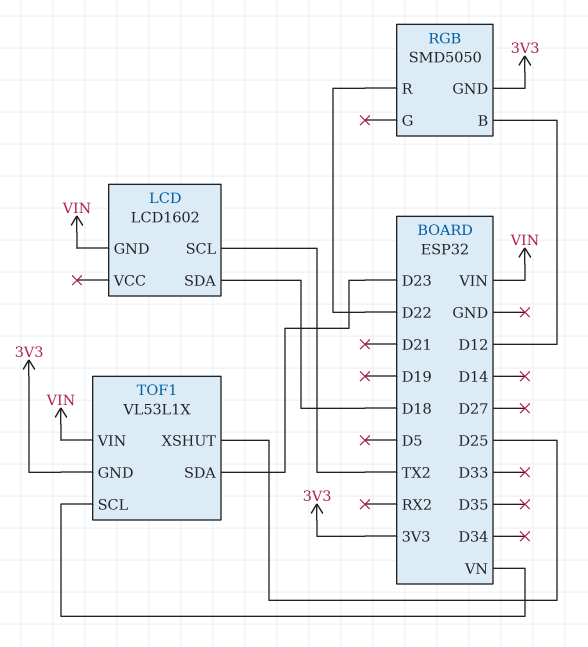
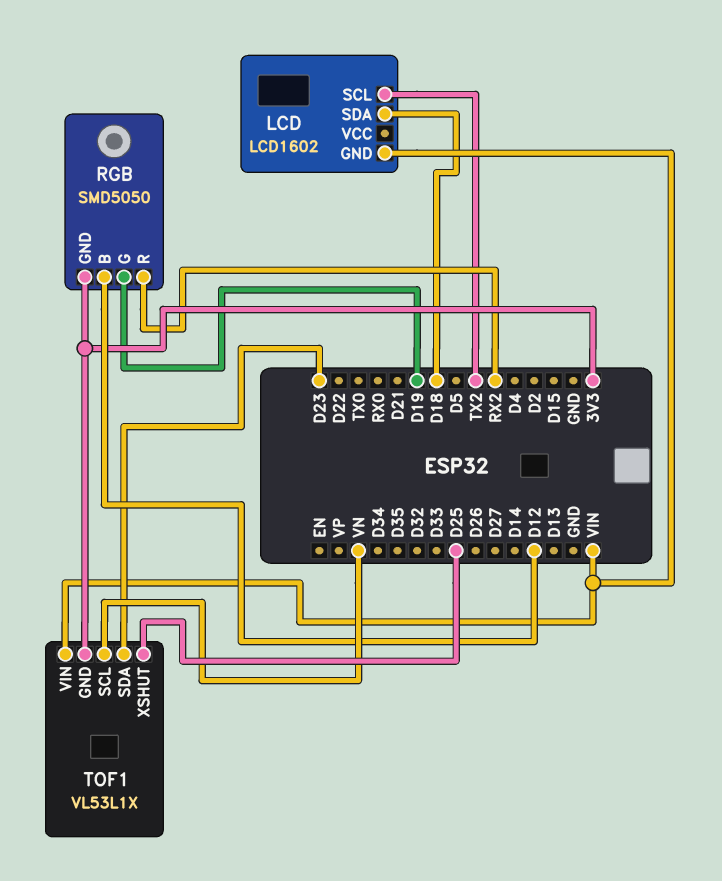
RGB pin G: none -> D19
RGB pin R: D22 -> RX2

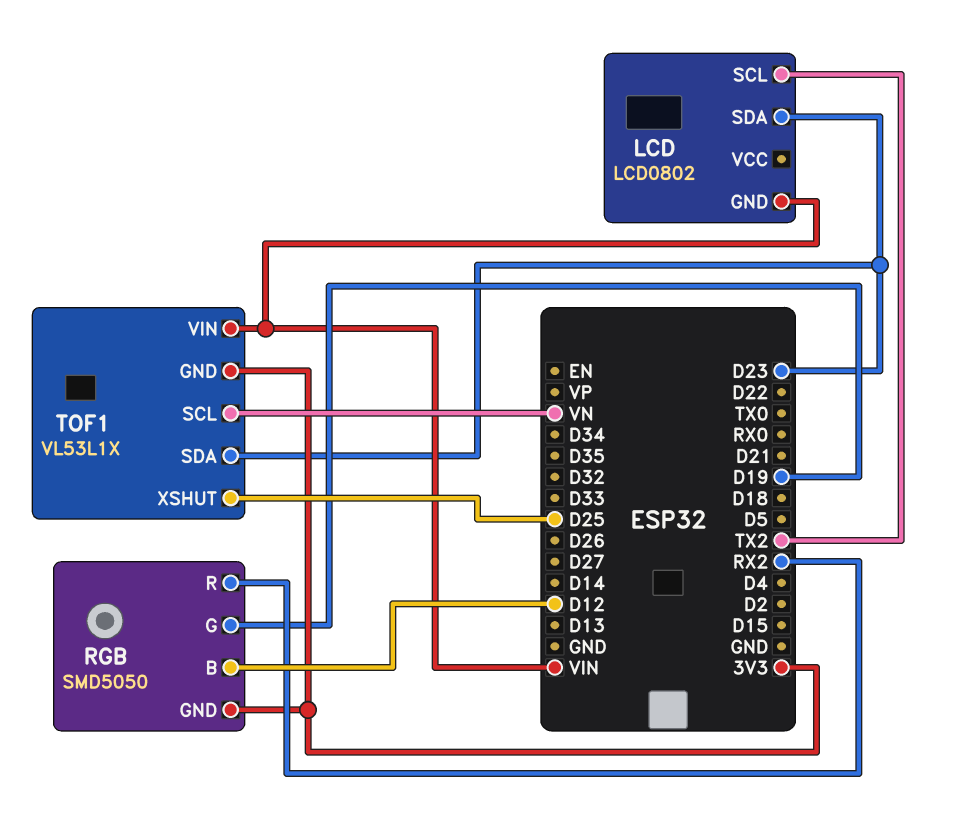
LCD: LCD1602 -> LCD0802
LCD pin SDA: D18 -> D23

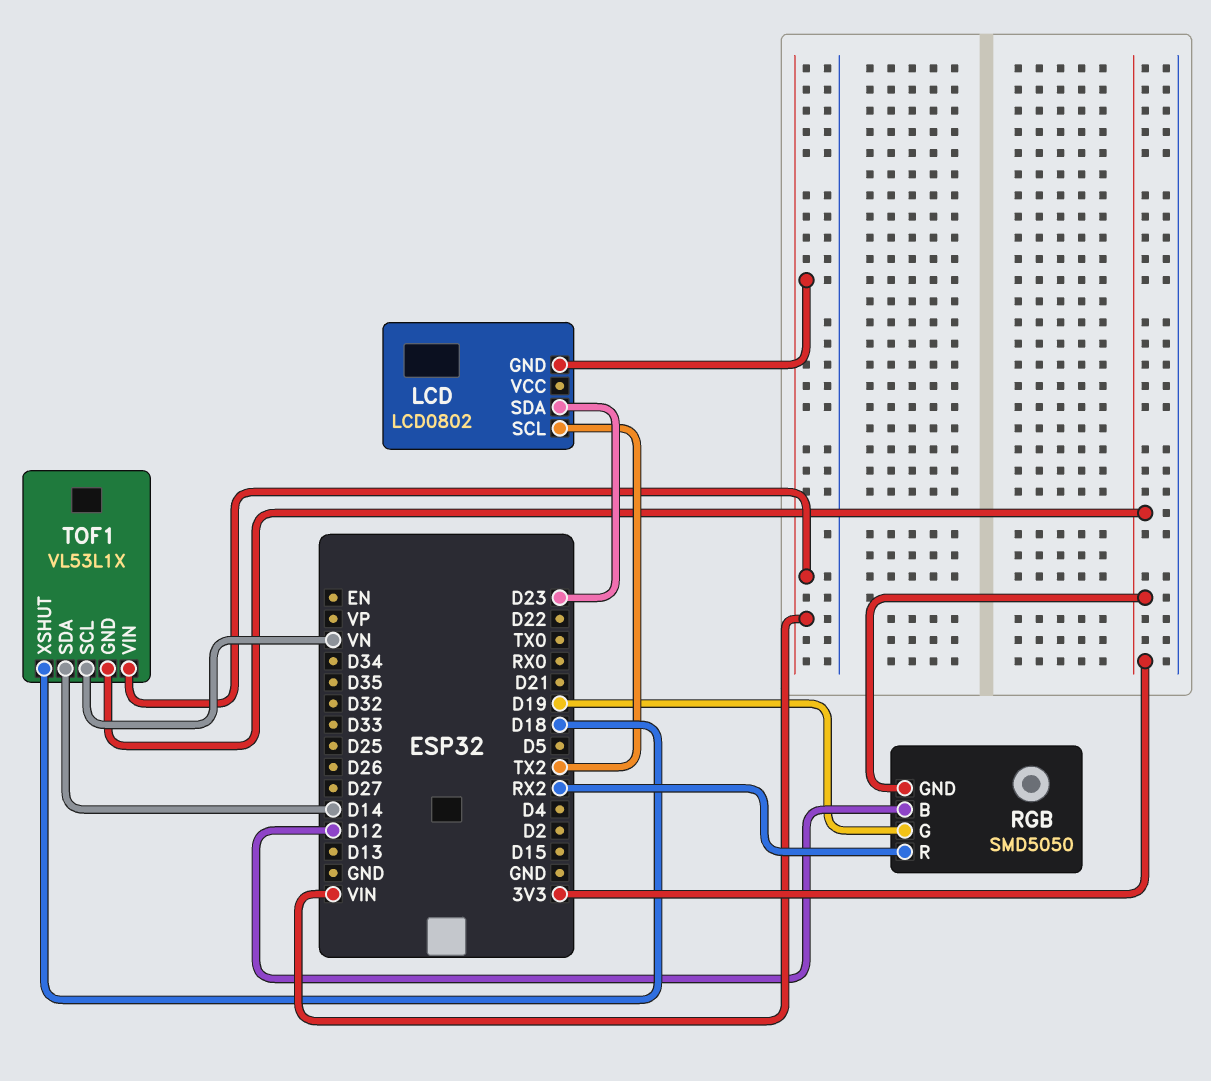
TOF1 pin SDA: D23 -> D14
TOF1 pin XSHUT: D25 -> D18

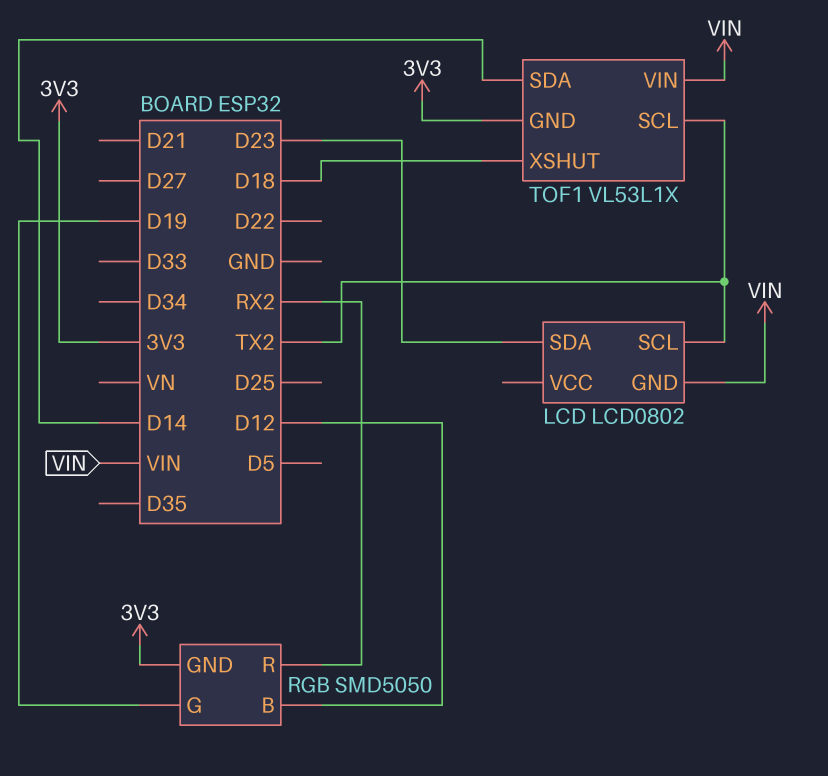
TOF1 pin SCL: VN -> TX2

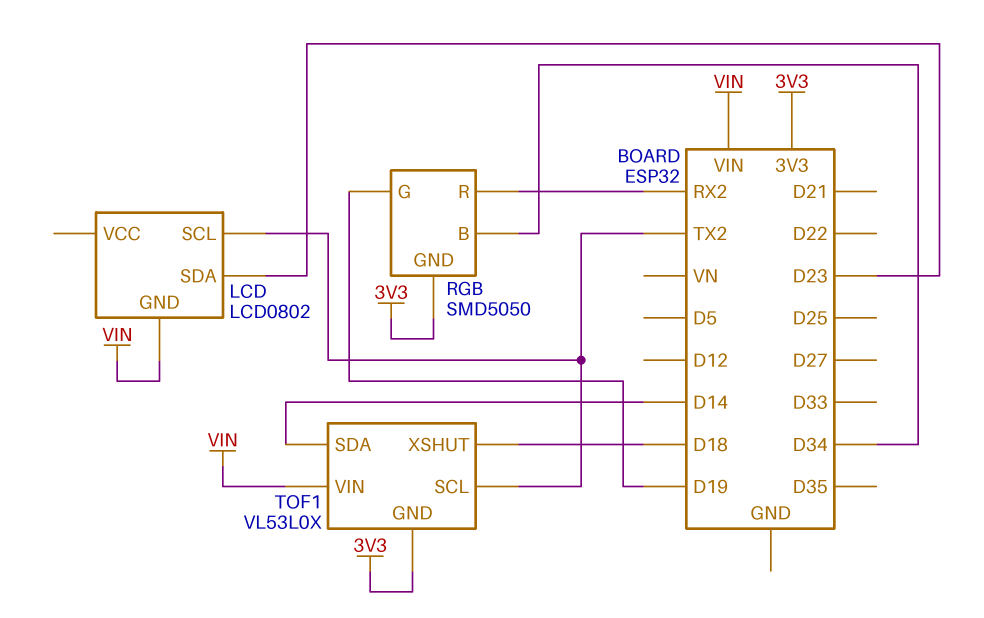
RGB pin B: D12 -> D34
TOF1: VL53L1X -> VL53L0X

